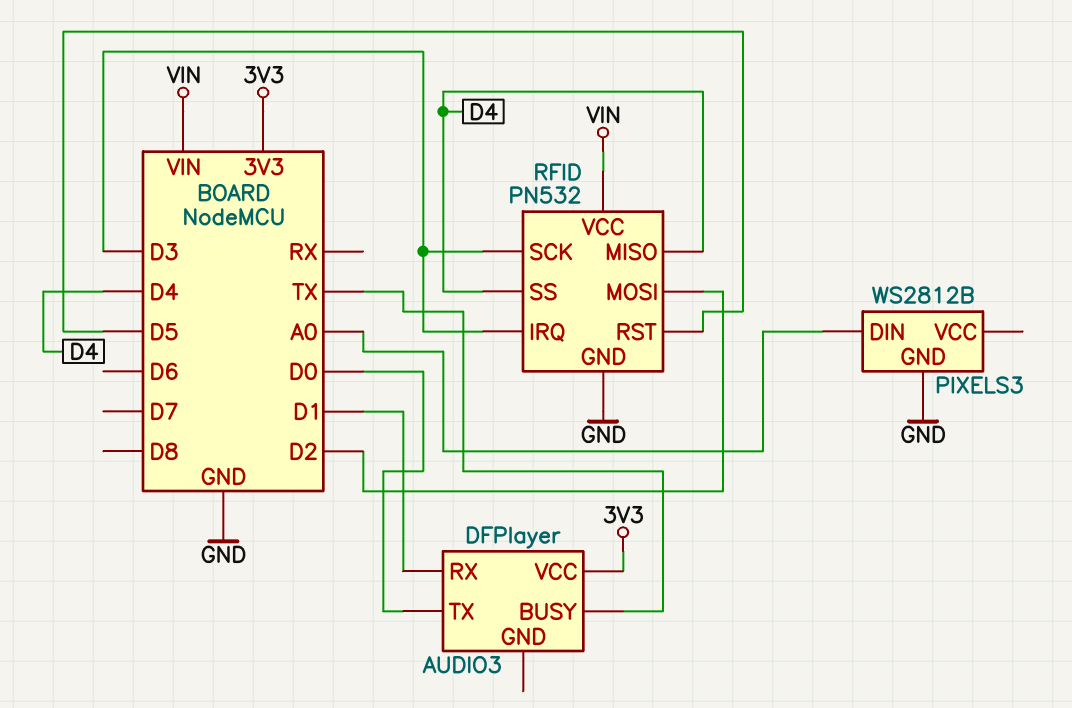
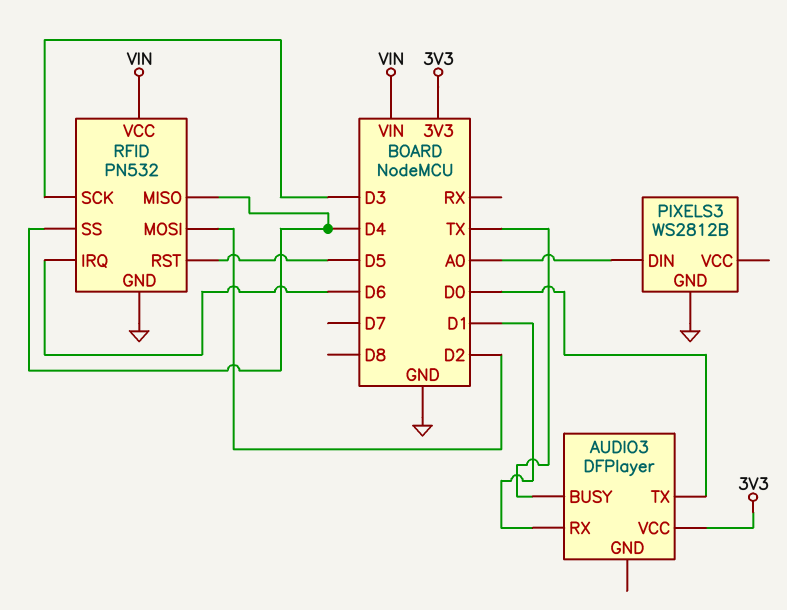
RFID pin IRQ: D3 -> D6

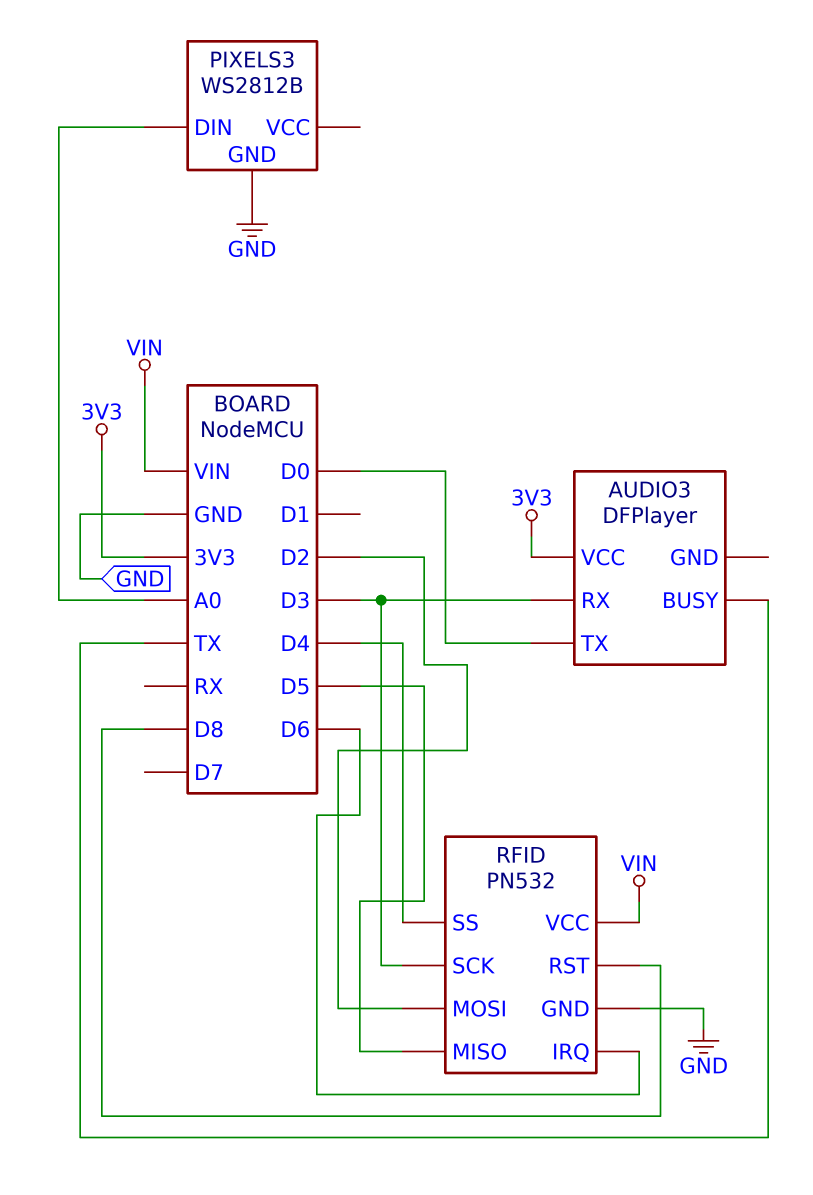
AUDIO3 pin RX: D1 -> D3
RFID pin MISO: D4 -> D5
RFID pin RST: D5 -> D8

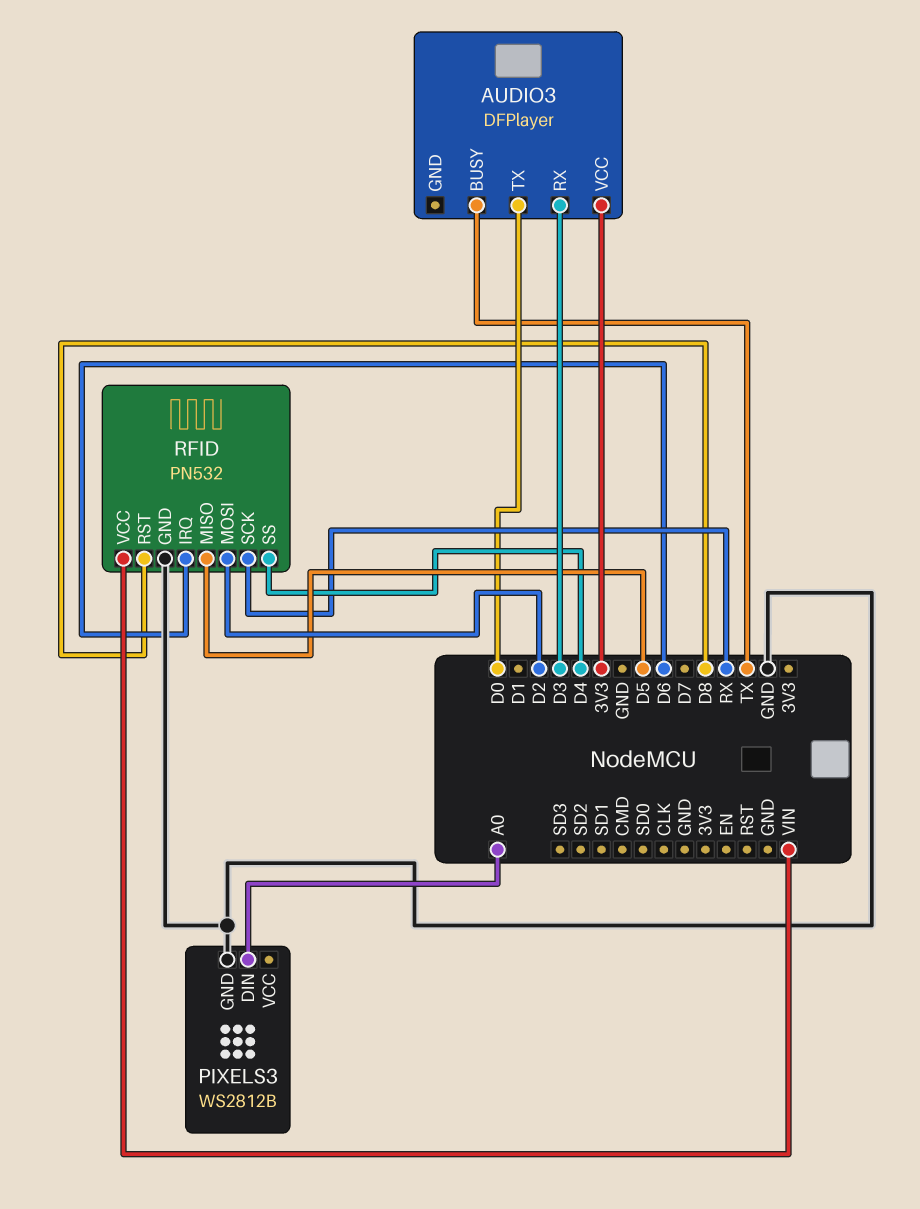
RFID pin SCK: D3 -> RX

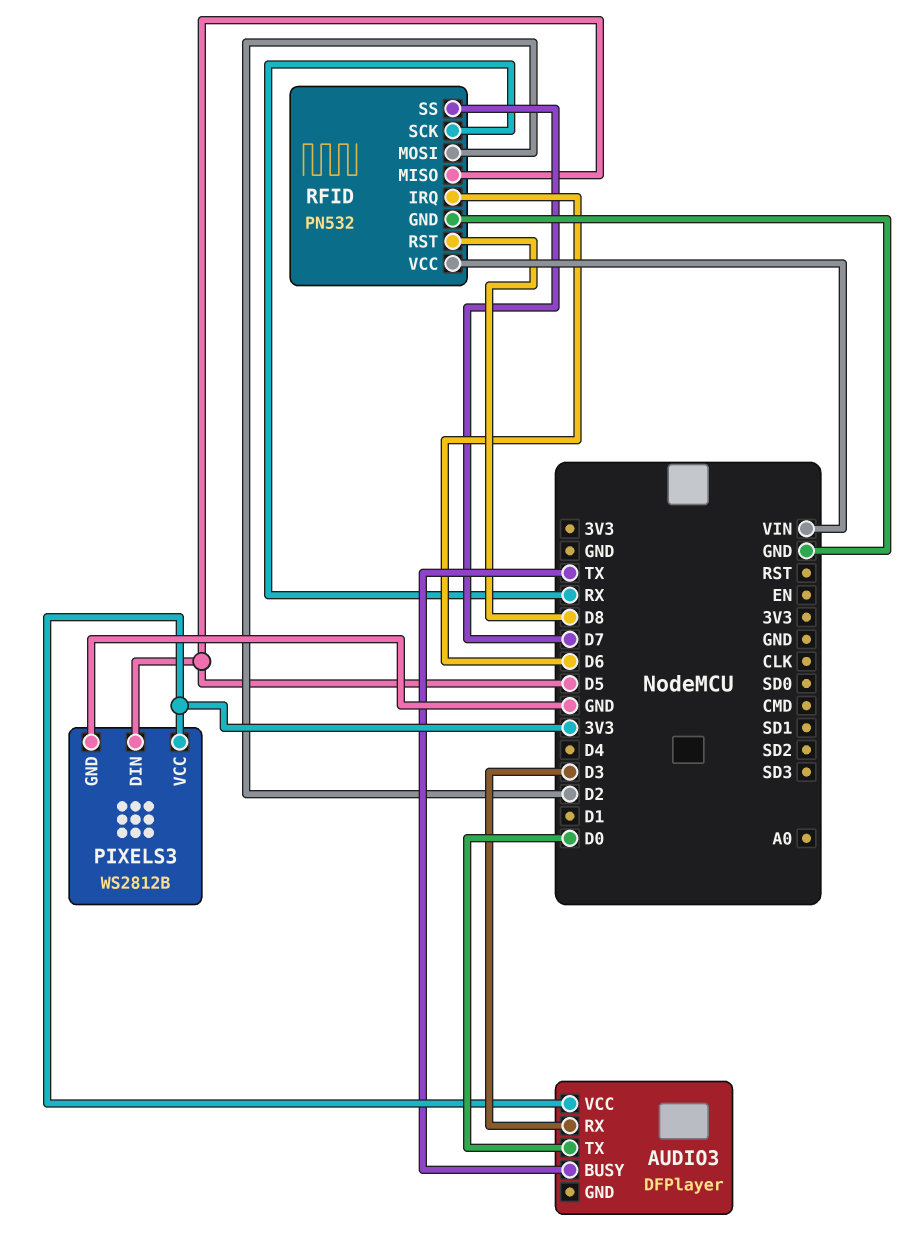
PIXELS3 pin DIN: A0 -> D5
PIXELS3 pin VCC: none -> 3V3
RFID pin SS: D4 -> D7

